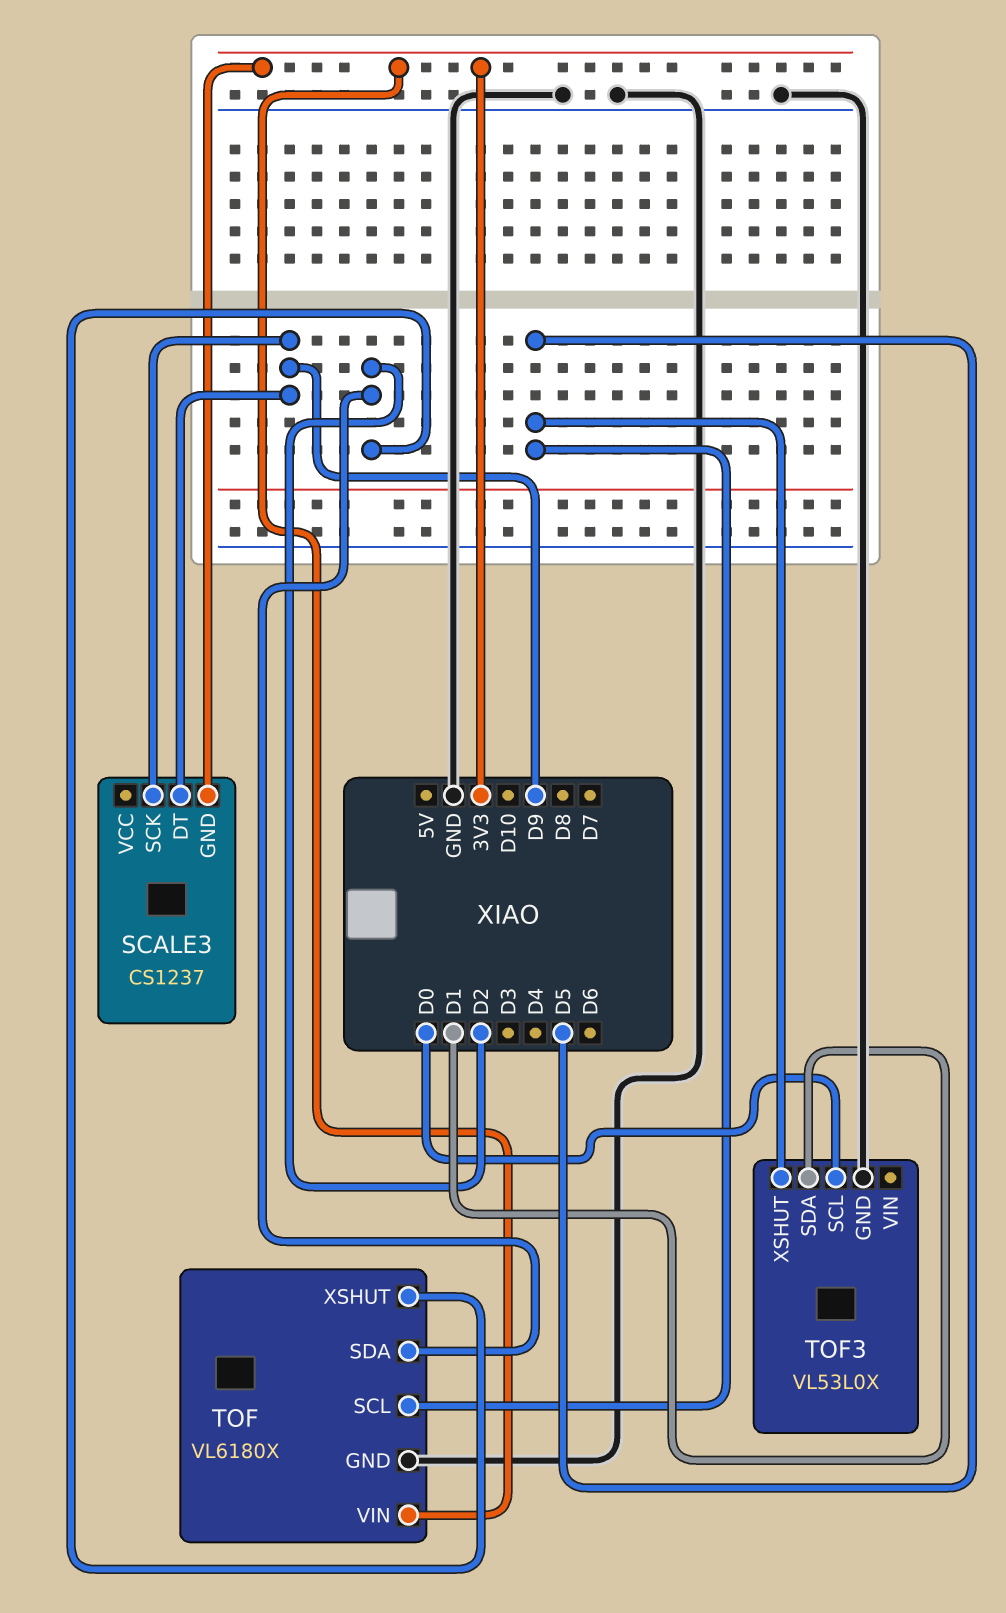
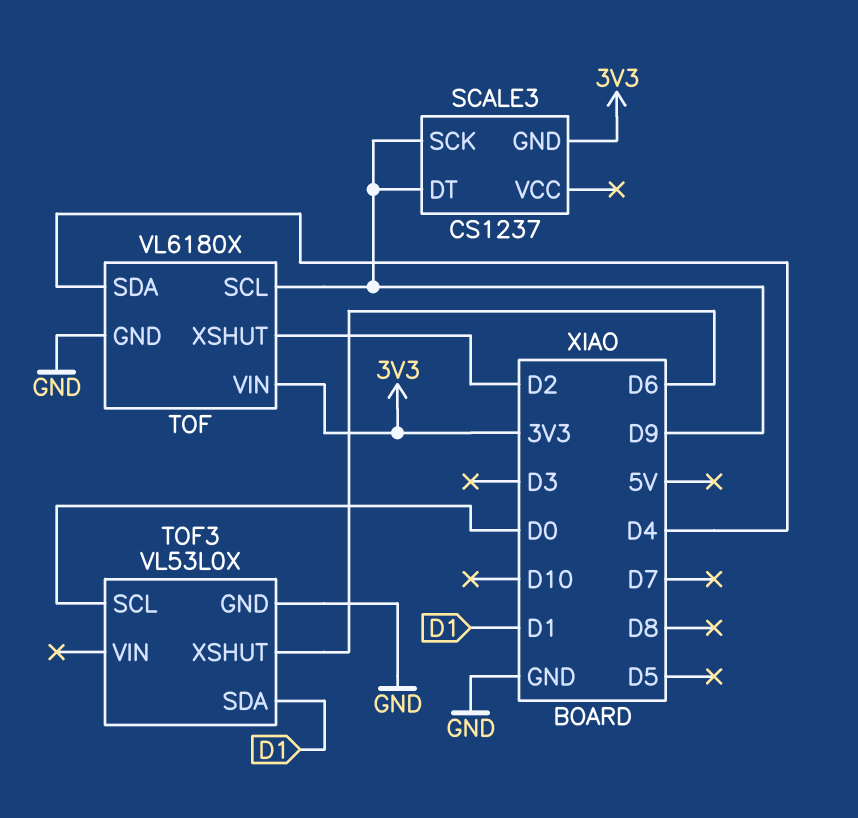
TOF pin SCL: D5 -> D9
TOF pin SDA: D2 -> D4
TOF3 pin XSHUT: D5 -> D6

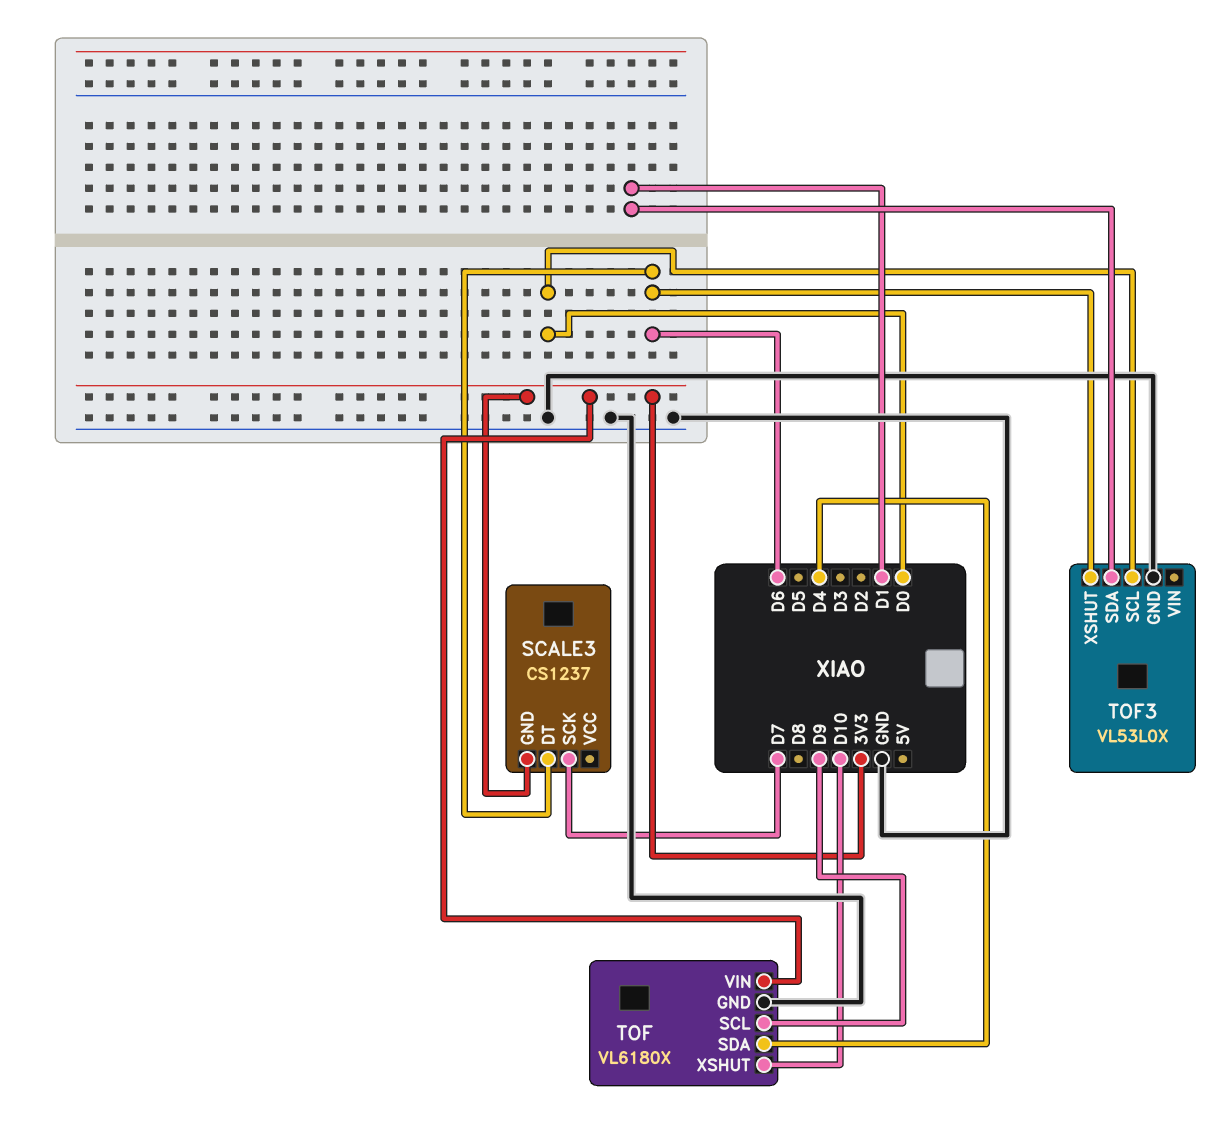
SCALE3 pin DT: D9 -> D6
SCALE3 pin SCK: D9 -> D7
TOF pin XSHUT: D2 -> D10

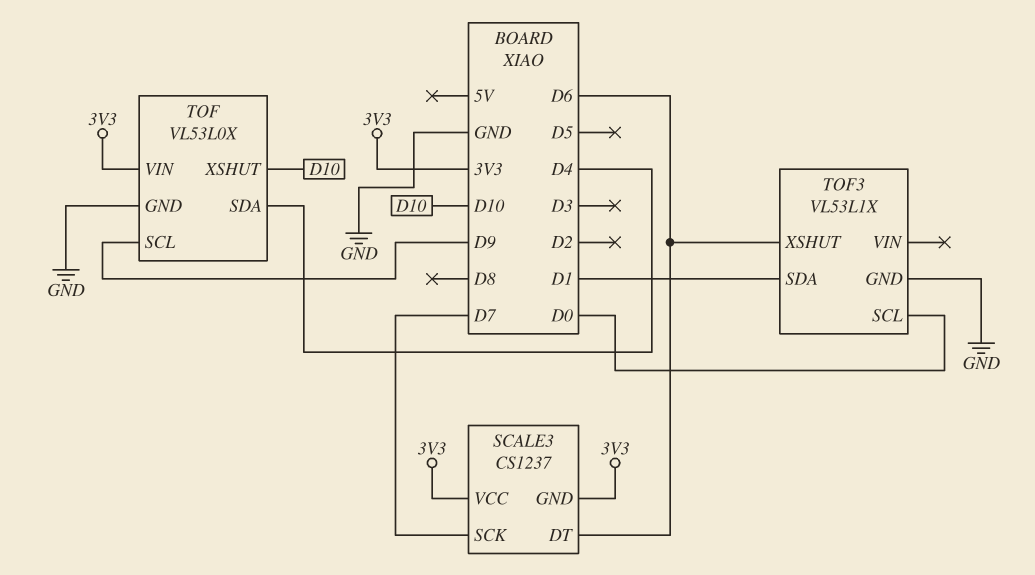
SCALE3 pin VCC: none -> 3V3
TOF: VL6180X -> VL53L0X
TOF3: VL53L0X -> VL53L1X

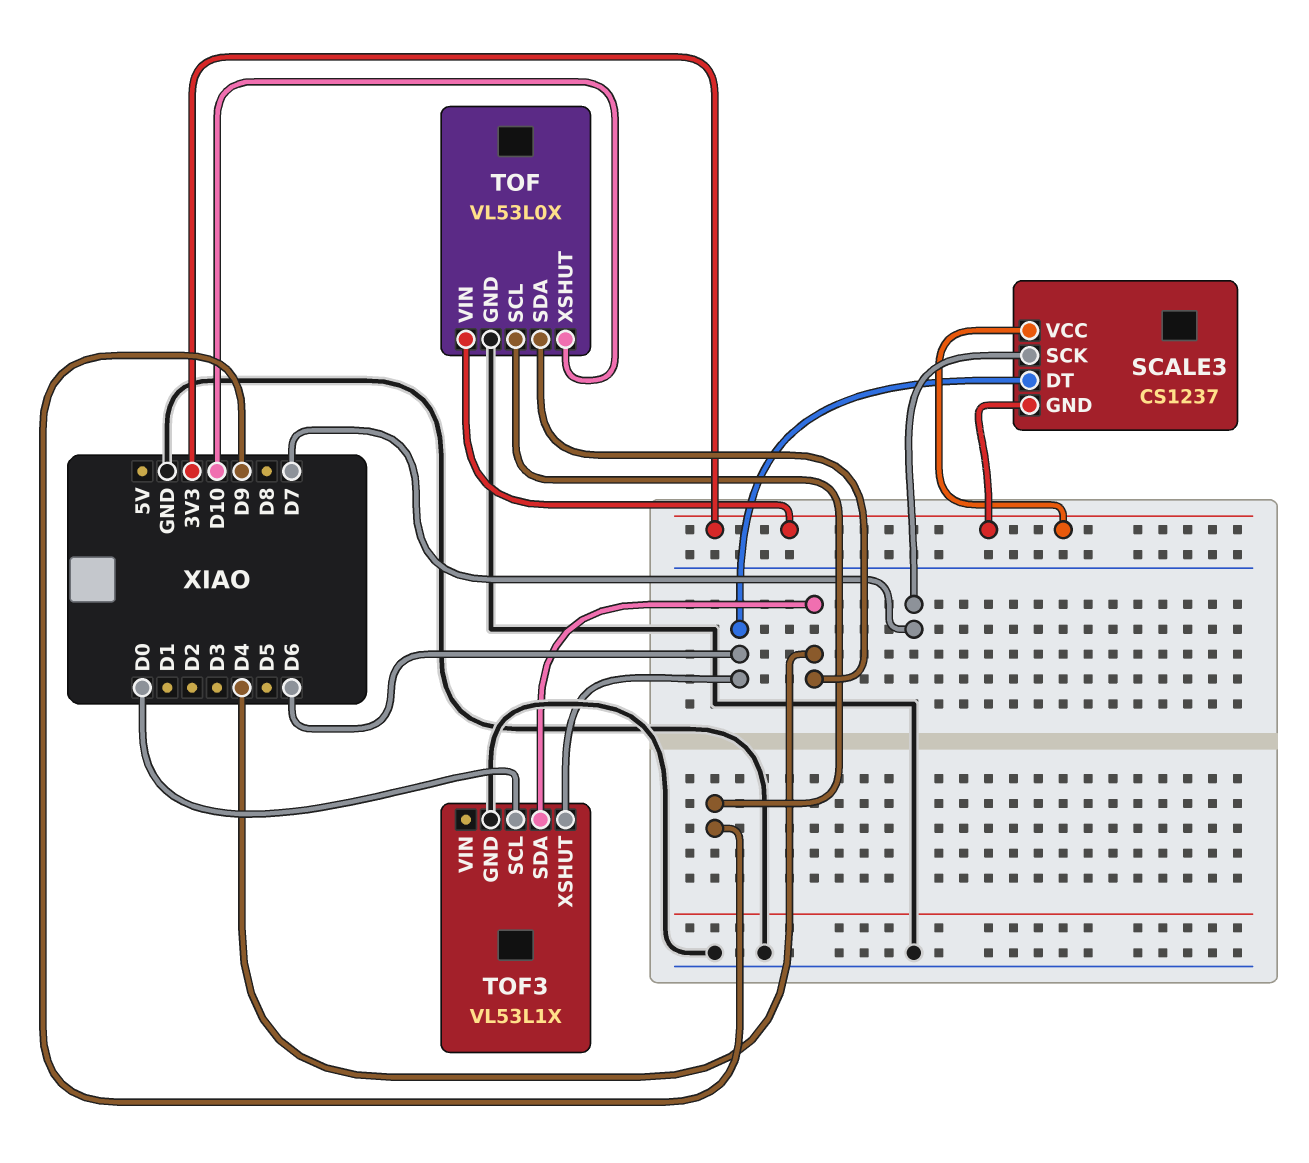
TOF3 pin SDA: D1 -> D4

